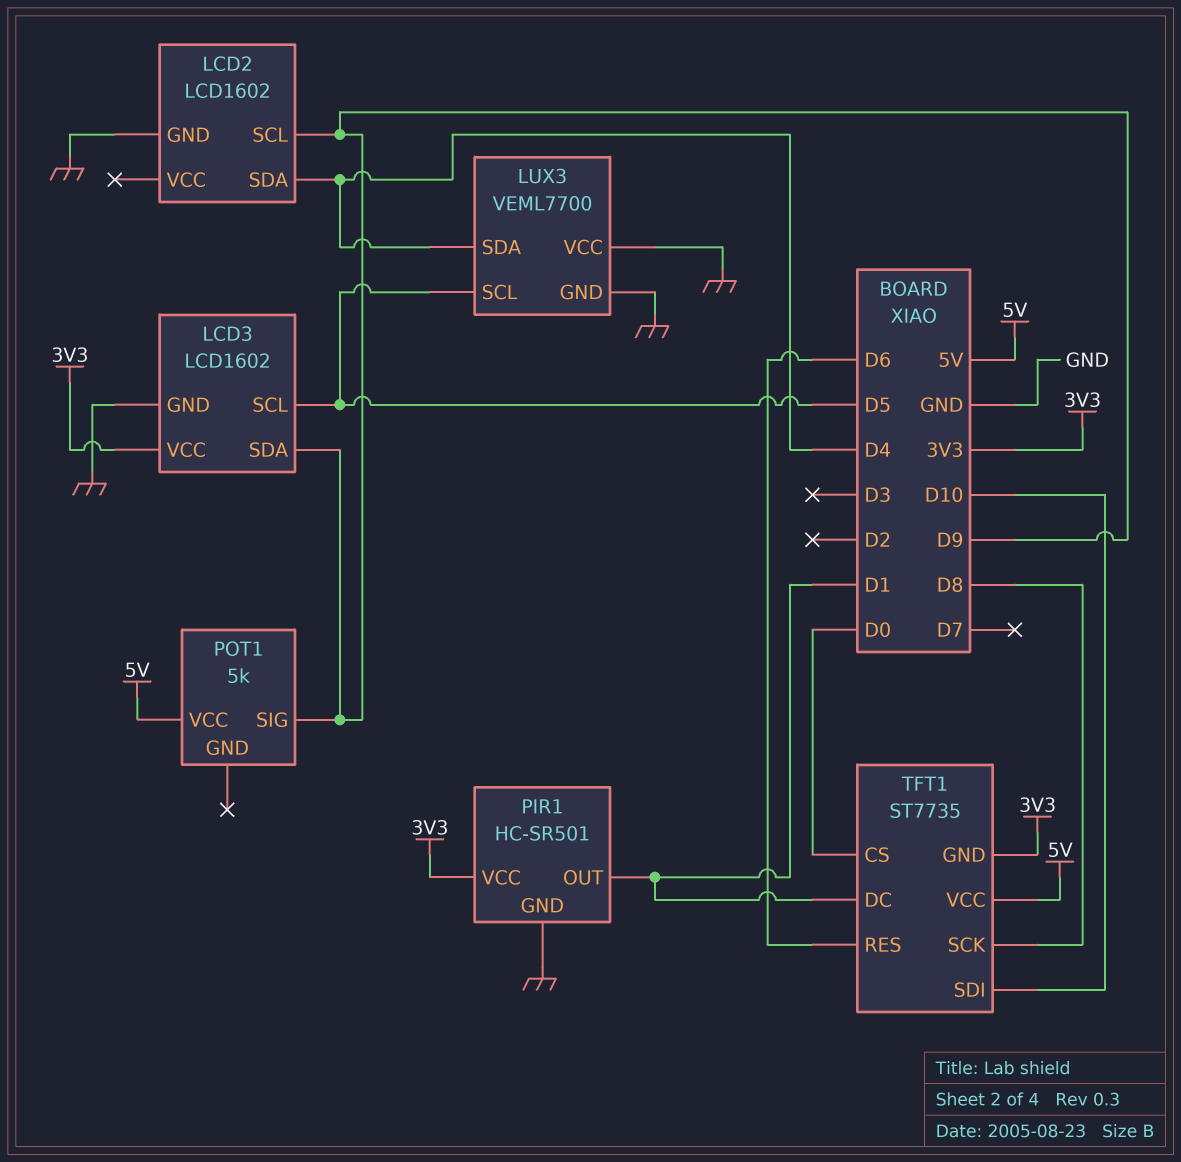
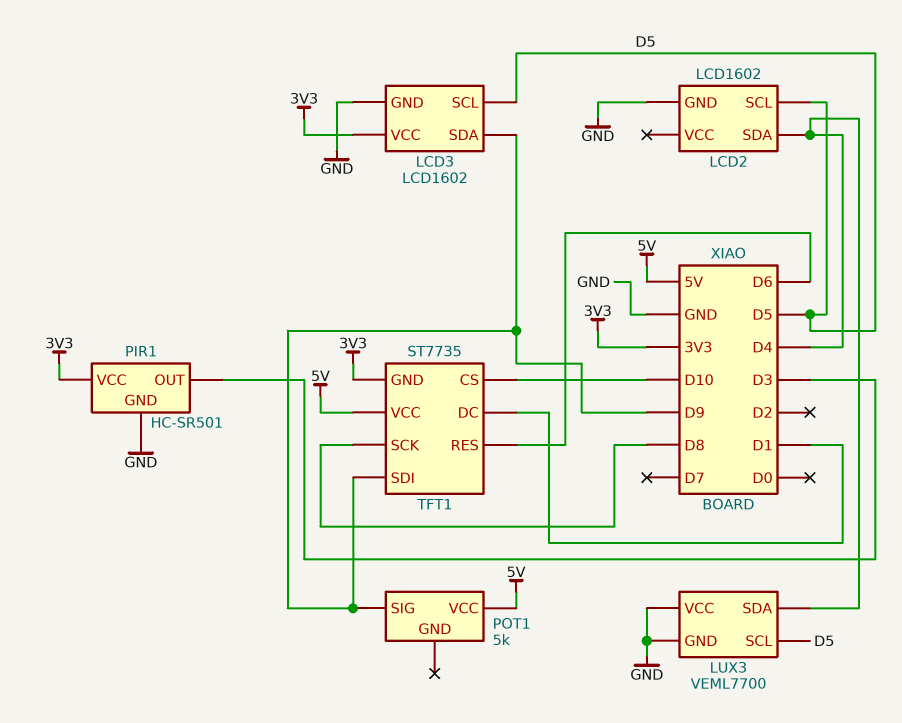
LCD2 pin SCL: D9 -> D5
PIR1 pin OUT: D1 -> D3
TFT1 pin CS: D0 -> D10
TFT1 pin SDI: D10 -> D9

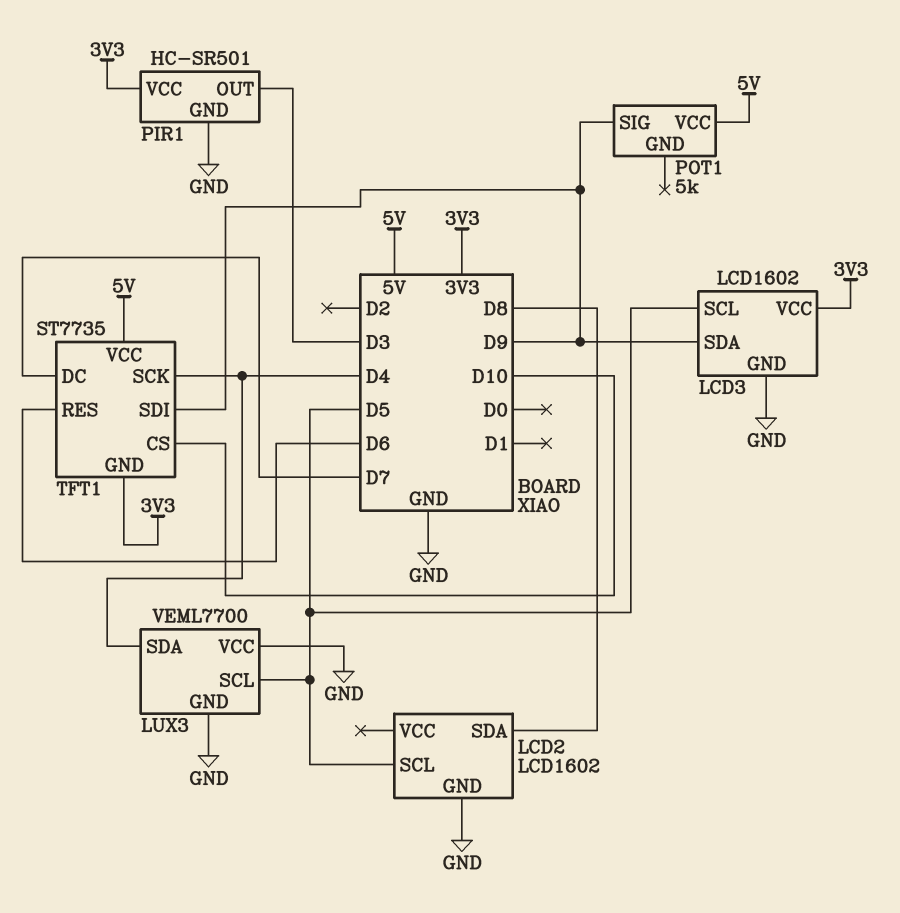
LCD2 pin SDA: D4 -> D8
TFT1 pin DC: D1 -> D7
TFT1 pin SCK: D8 -> D4

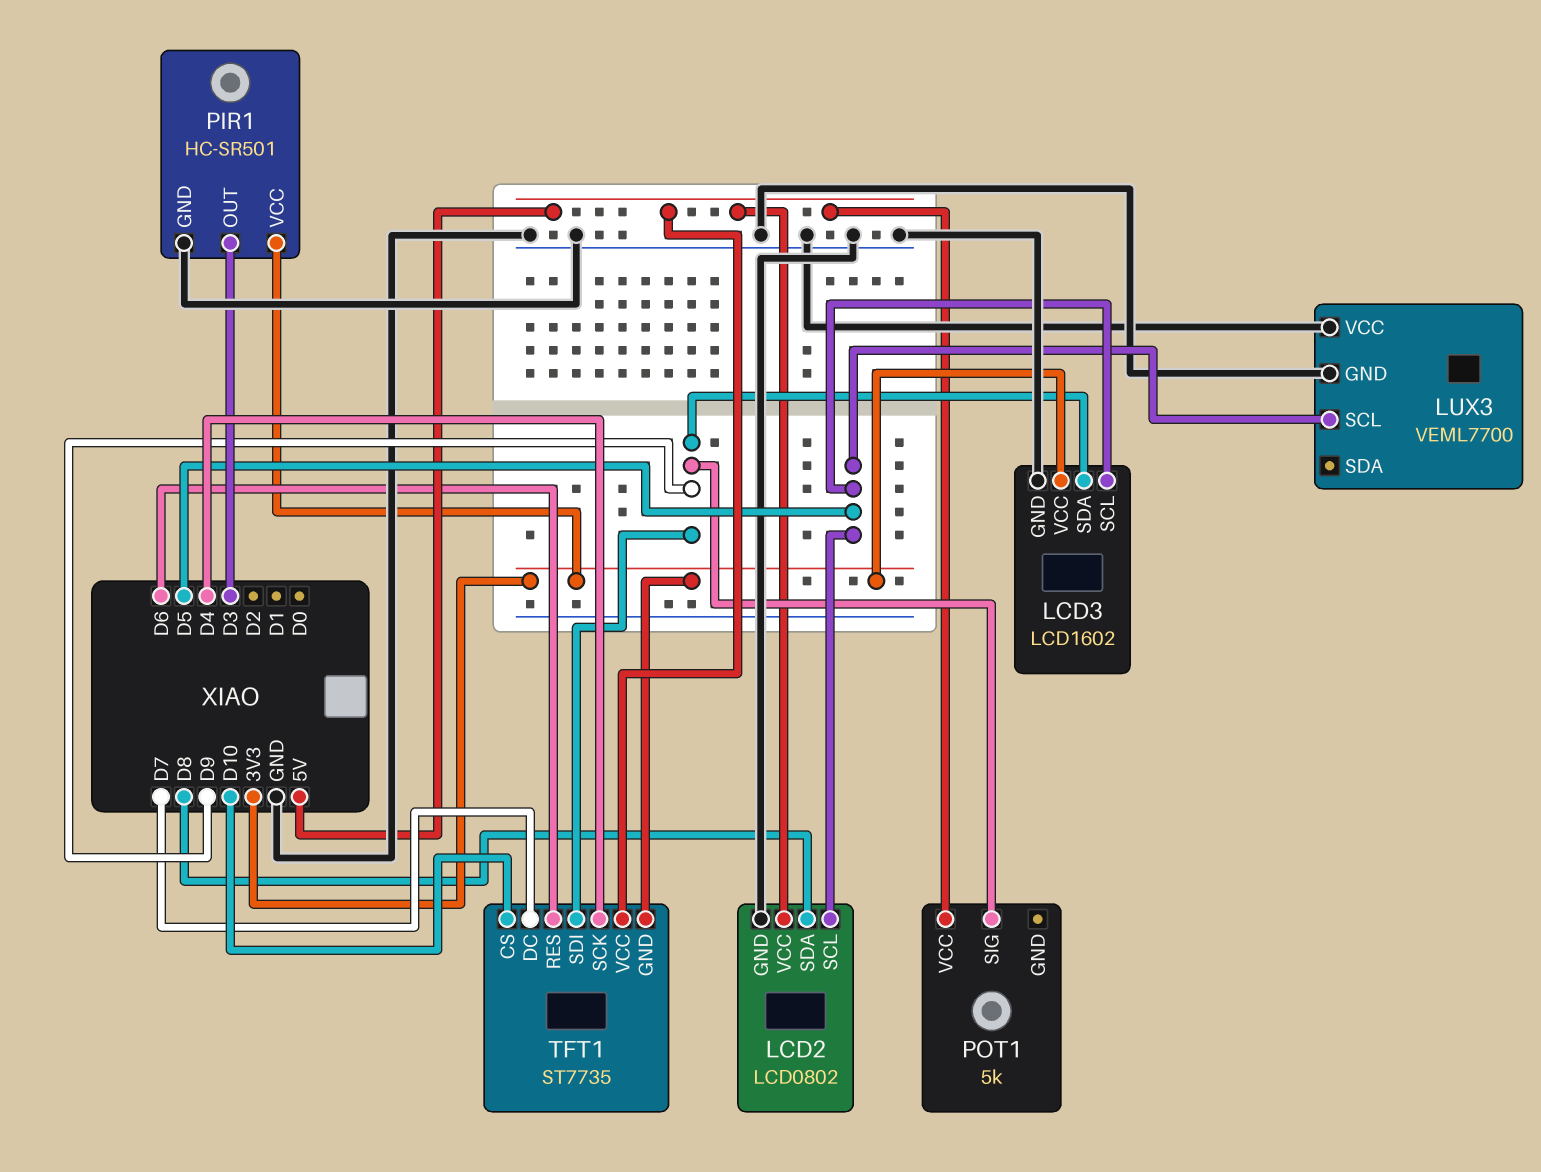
LCD2: LCD1602 -> LCD0802
LCD2 pin VCC: none -> 5V
LUX3 pin SDA: D4 -> none

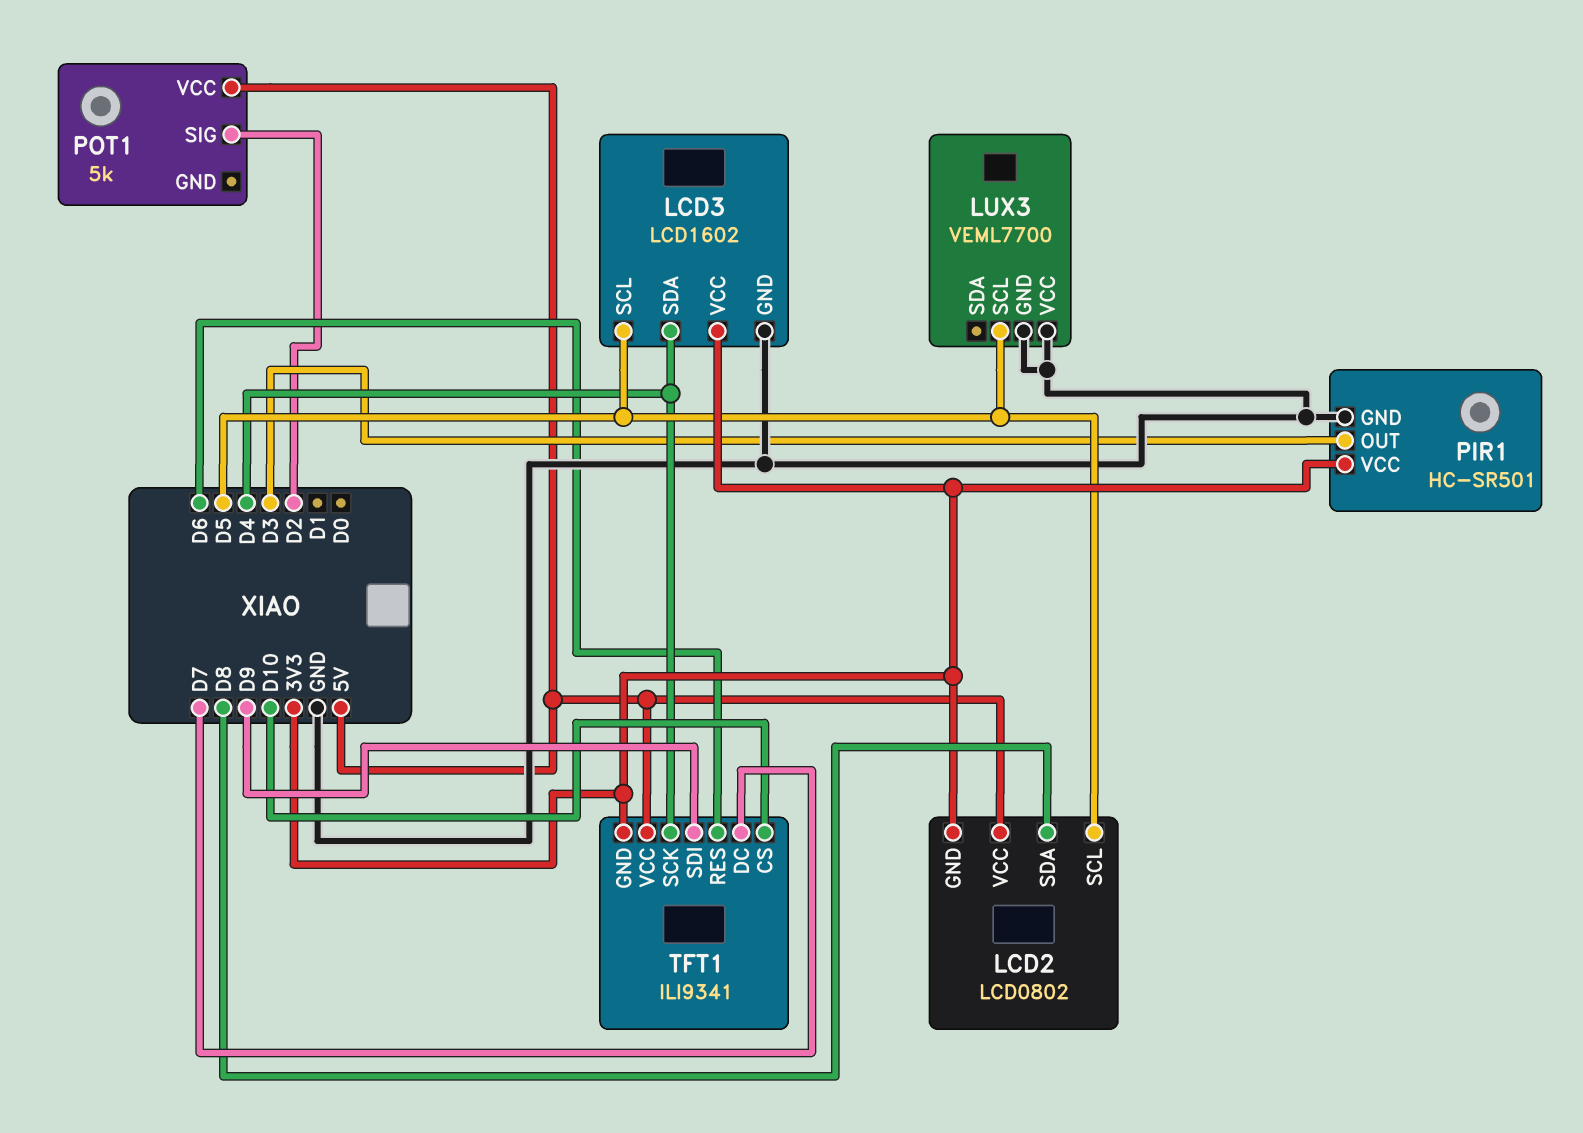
LCD2 pin GND: GND -> 3V3
LCD3 pin SDA: D9 -> D4
POT1 pin SIG: D9 -> D2
TFT1: ST7735 -> ILI9341

